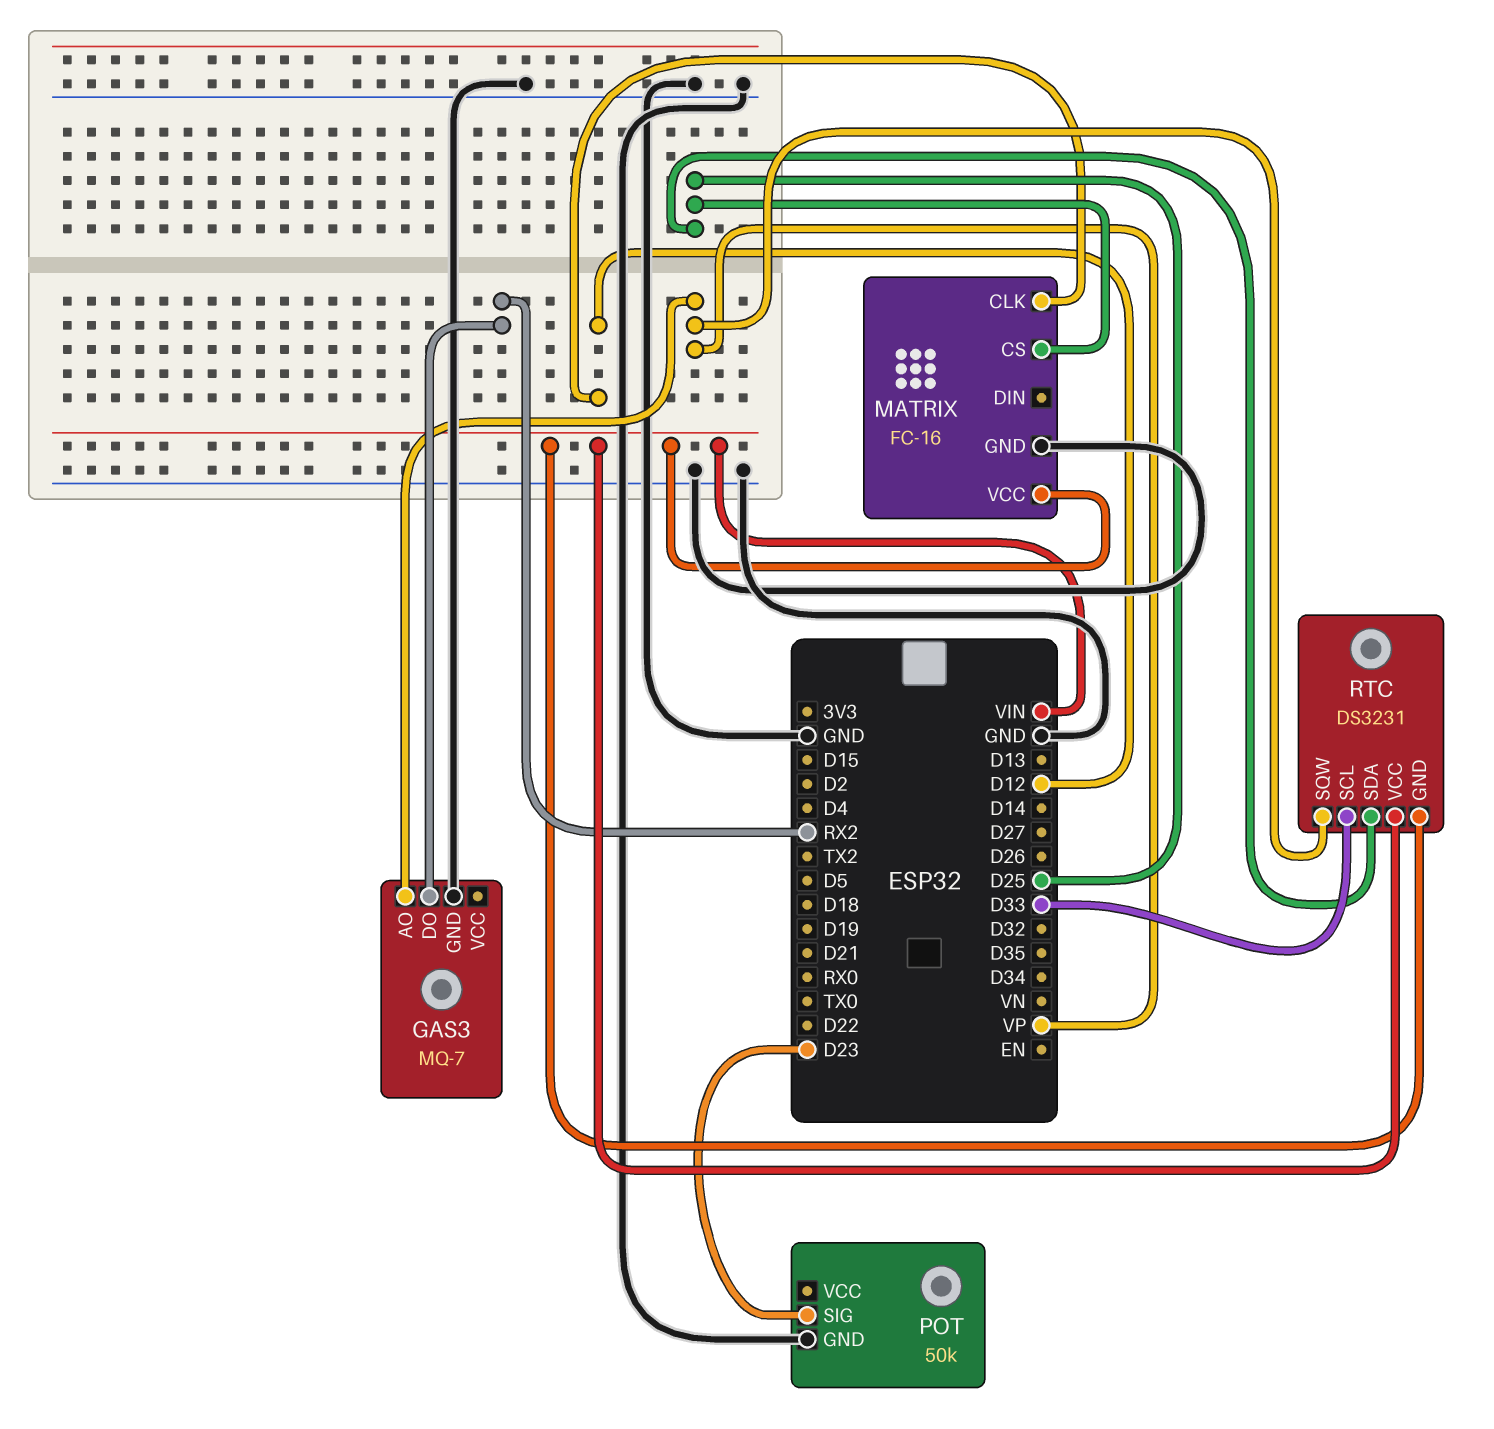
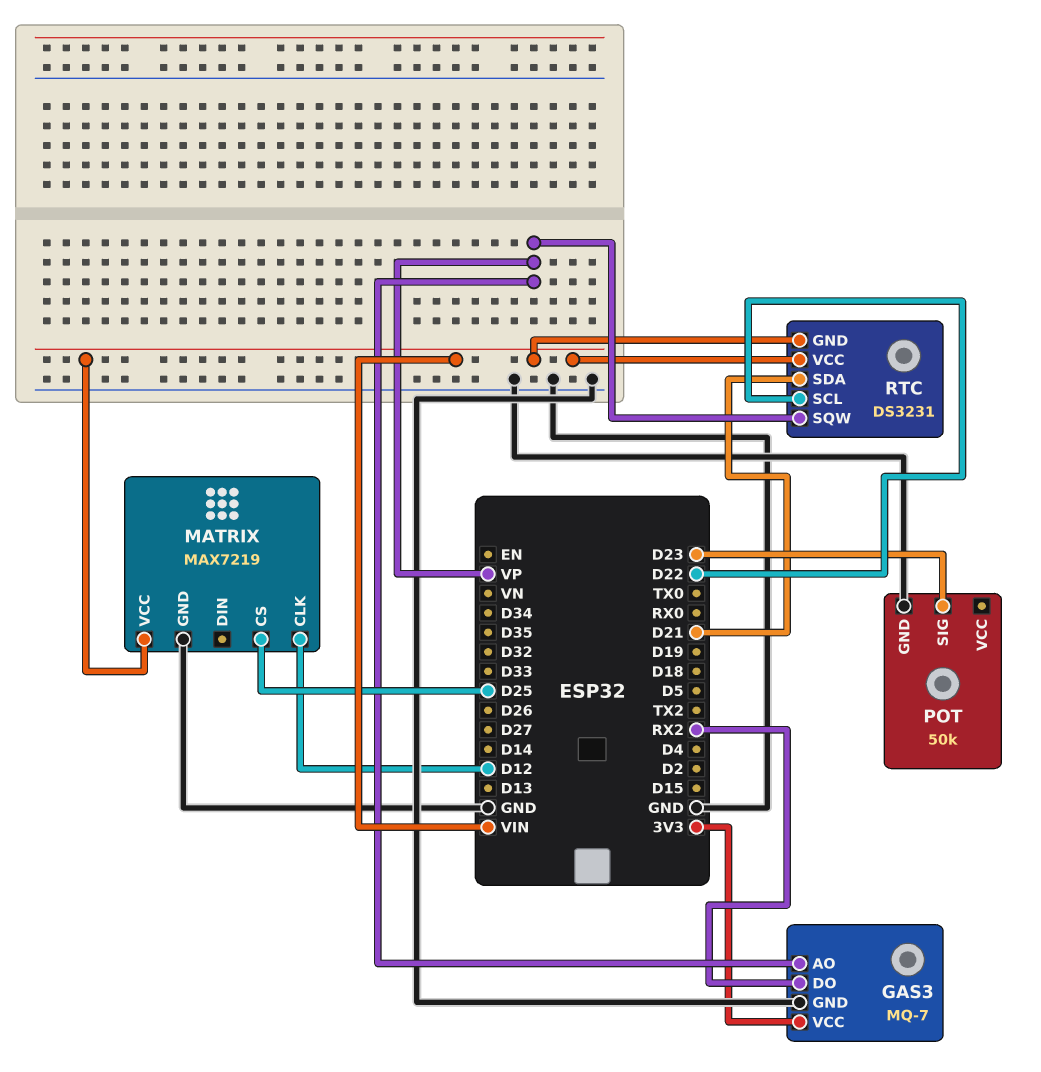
GAS3 pin VCC: none -> 3V3
MATRIX: FC-16 -> MAX7219
RTC pin SCL: D33 -> D22
RTC pin SDA: D25 -> D21

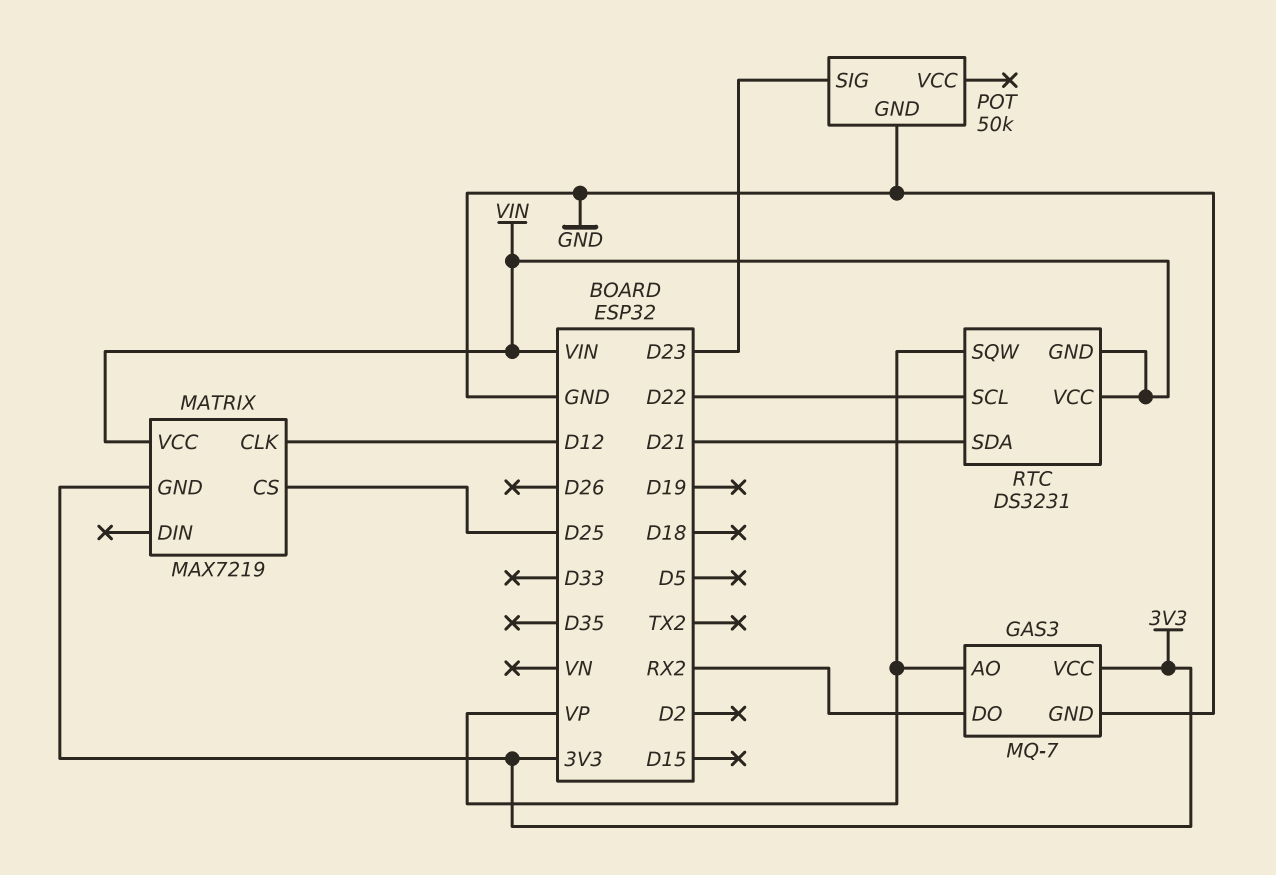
MATRIX pin GND: GND -> 3V3

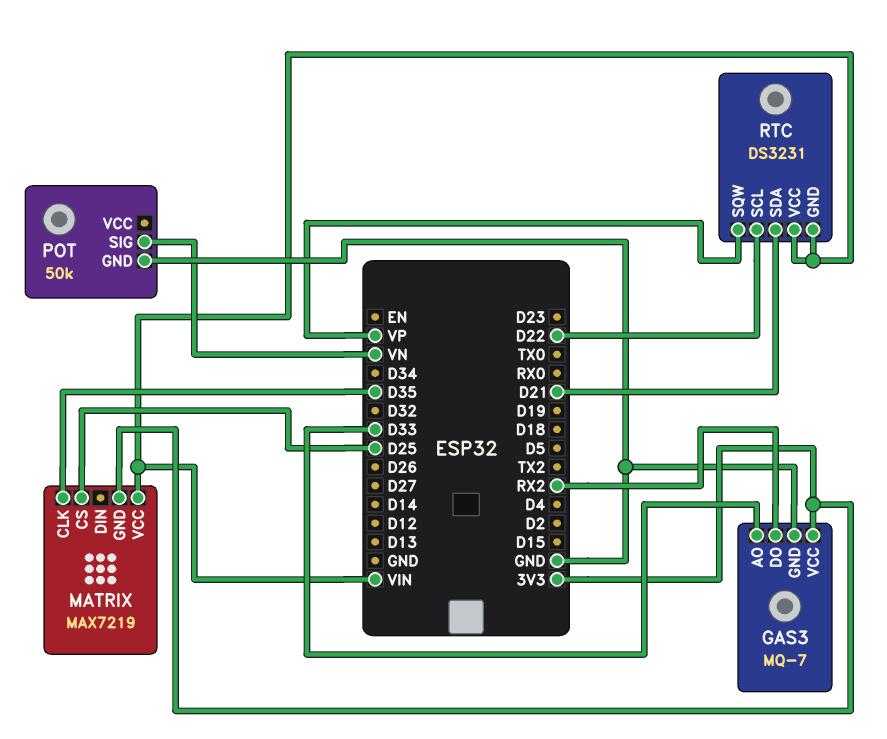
GAS3 pin AO: VP -> D33
MATRIX pin CLK: D12 -> D35
POT pin SIG: D23 -> VN

